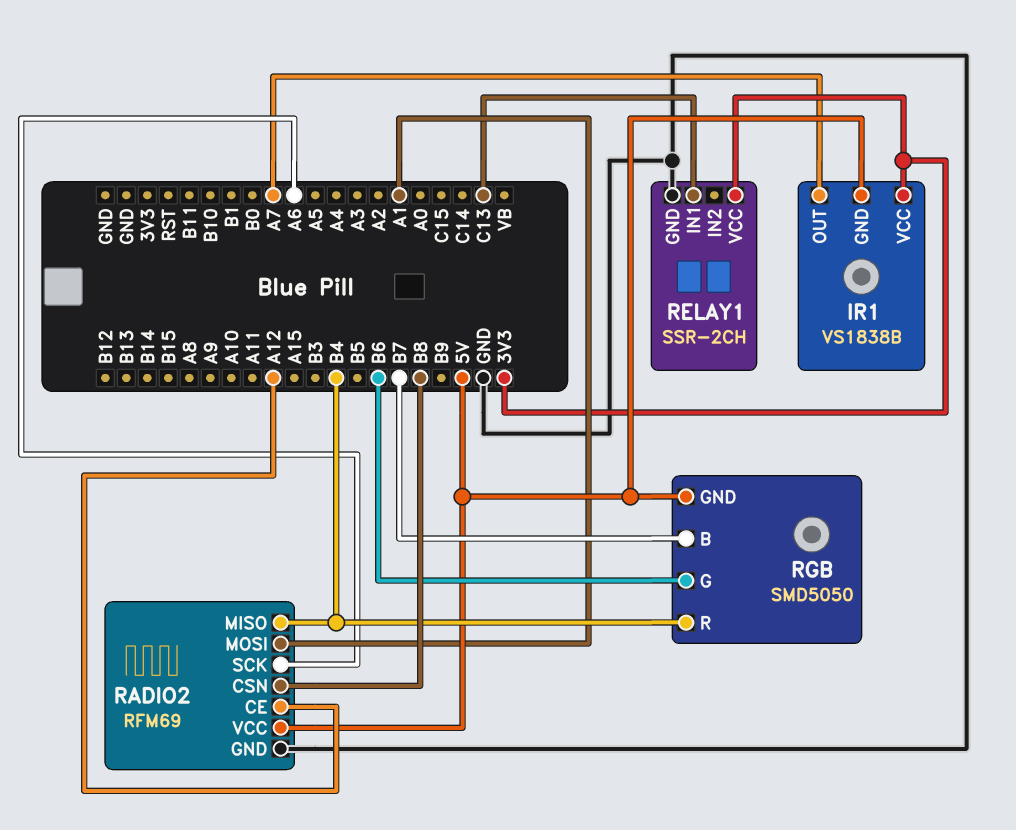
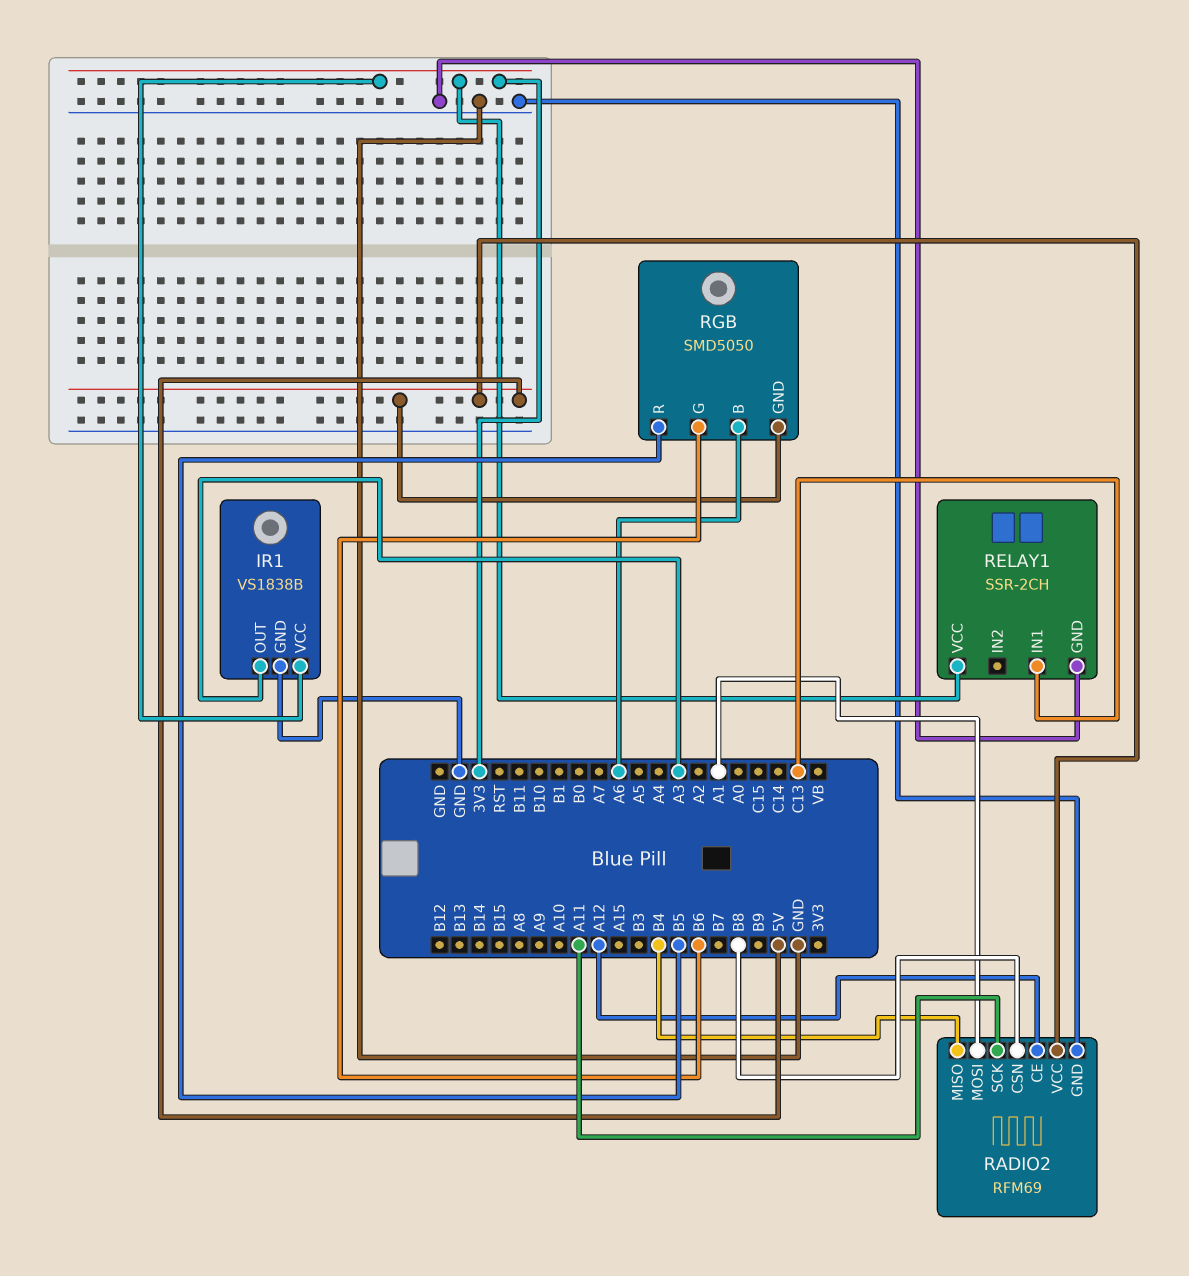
IR1 pin GND: 5V -> GND
IR1 pin OUT: A7 -> A3
RADIO2 pin SCK: A6 -> A11
RGB pin B: B7 -> A6
RGB pin R: B4 -> B5

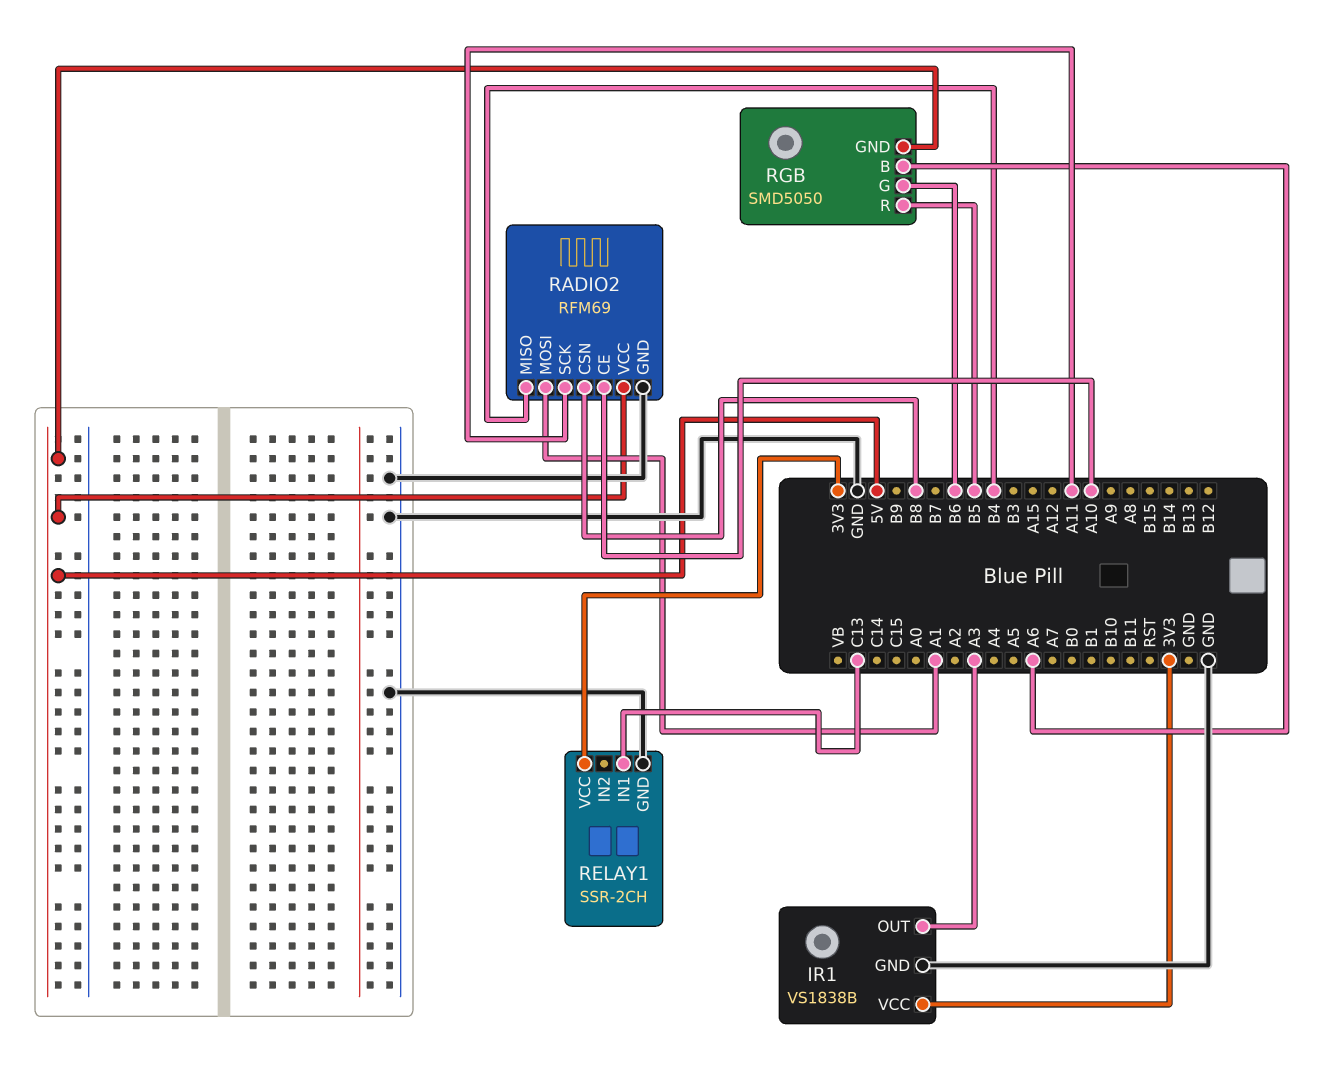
RADIO2 pin CE: A12 -> A10

